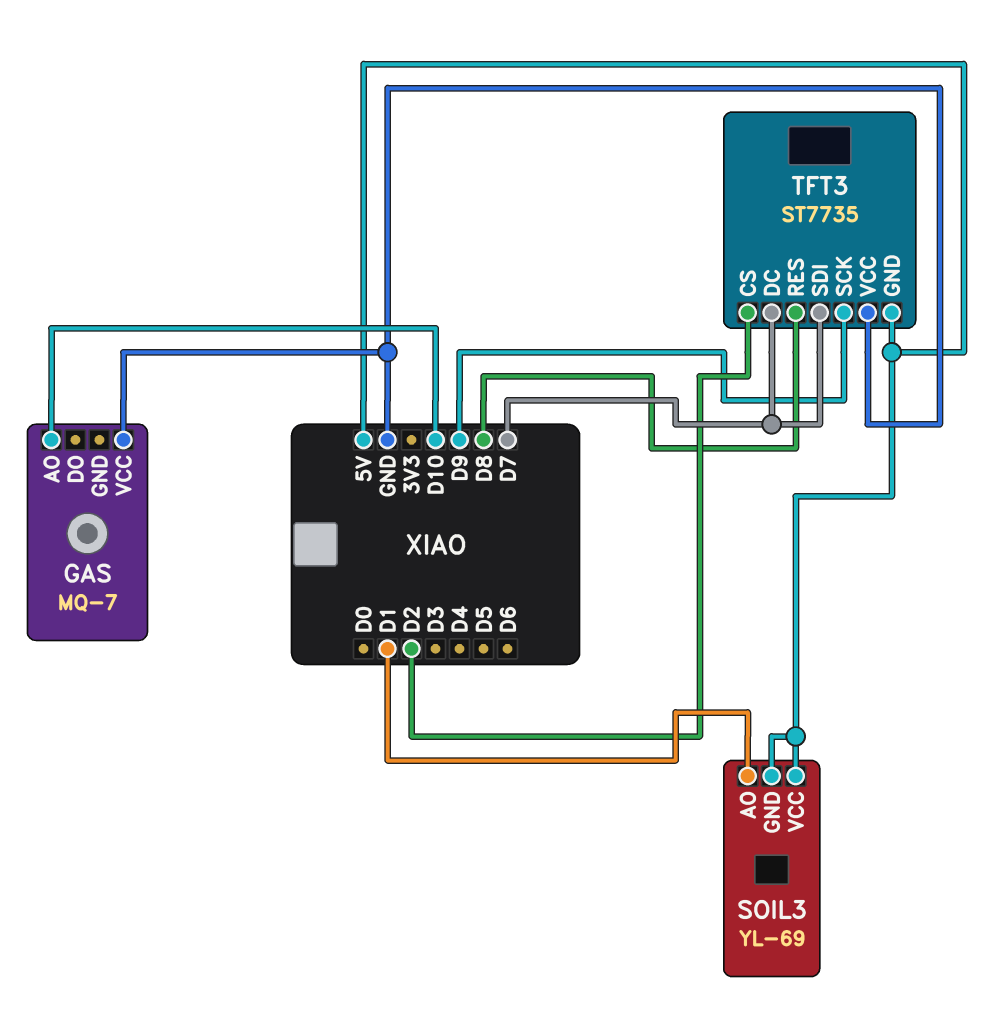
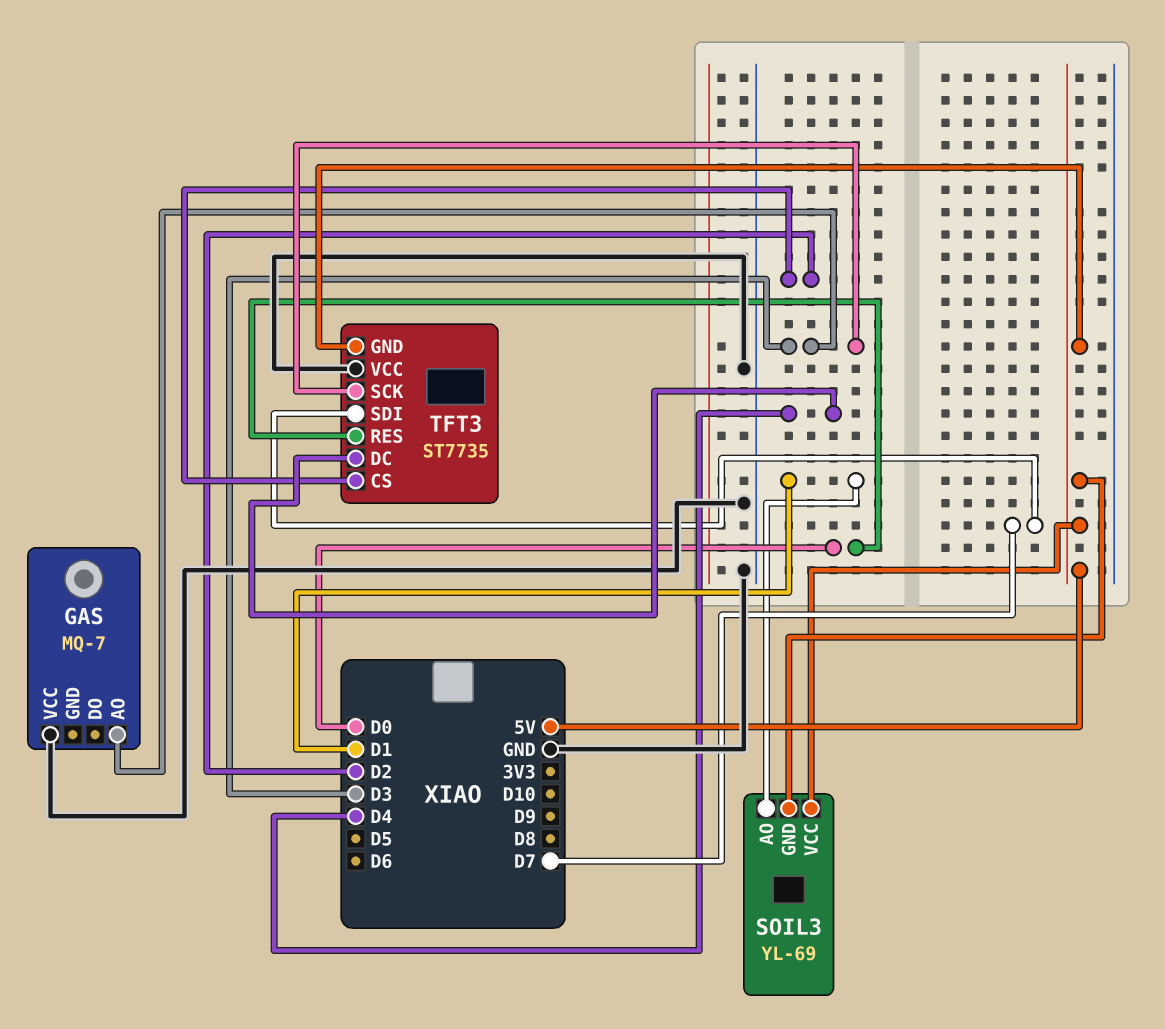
GAS pin AO: D10 -> D3
TFT3 pin DC: D7 -> D4
TFT3 pin RES: D8 -> D0
TFT3 pin SCK: D9 -> D3

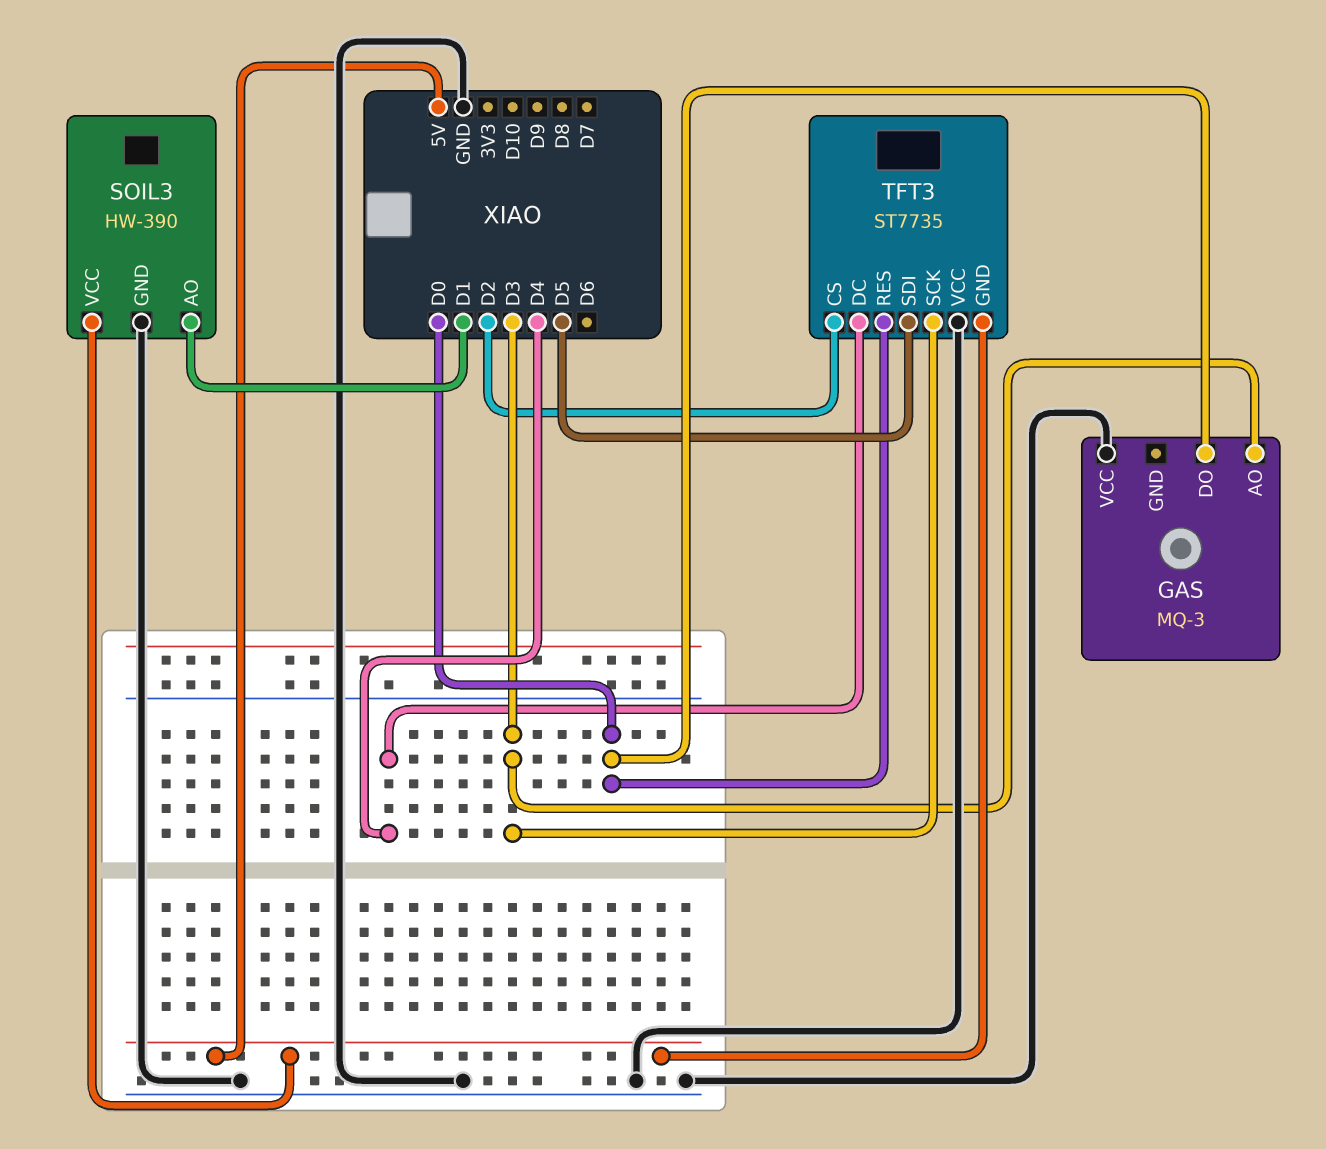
GAS: MQ-7 -> MQ-3
GAS pin DO: none -> D0
SOIL3: YL-69 -> HW-390
SOIL3 pin GND: 5V -> GND
TFT3 pin SDI: D7 -> D5

